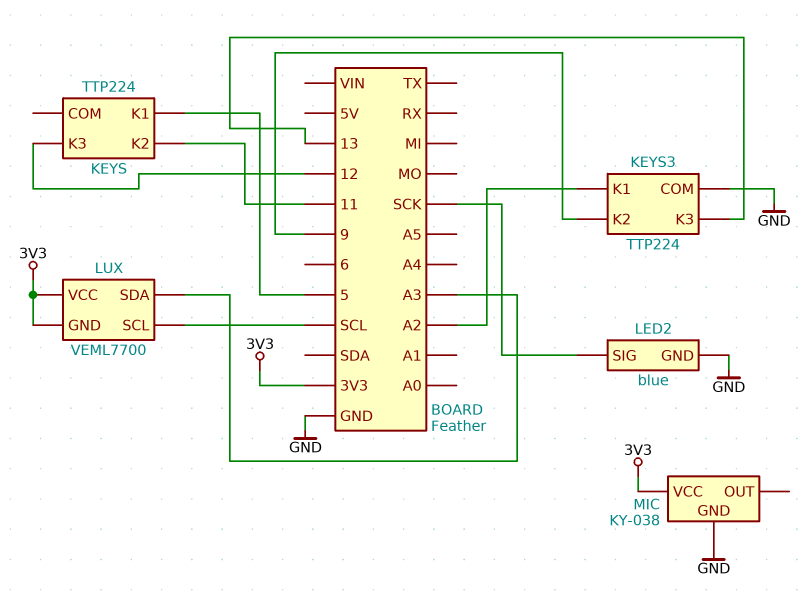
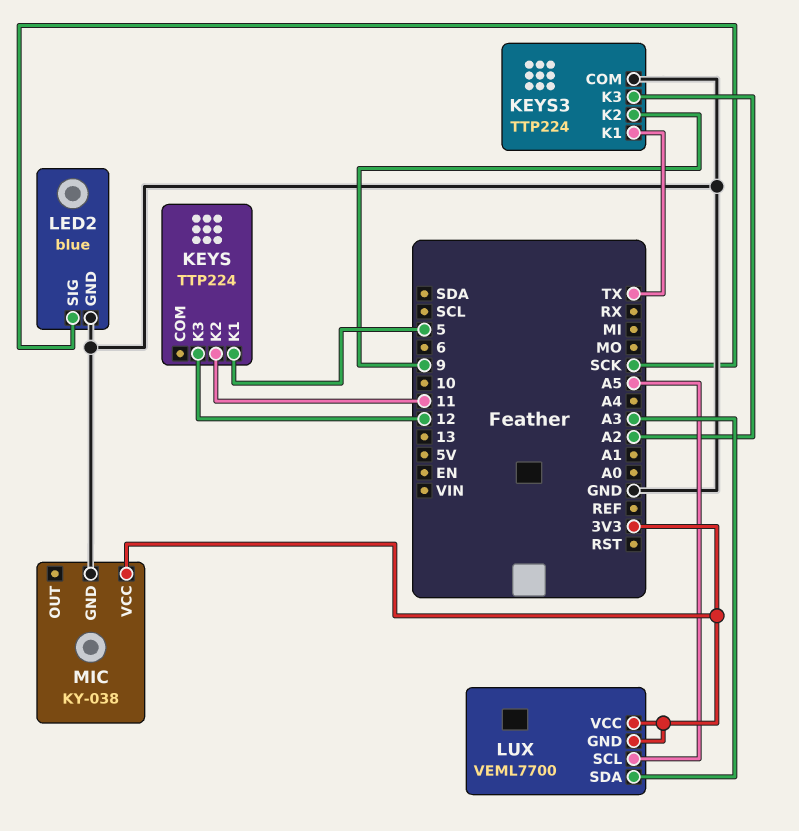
KEYS3 pin K1: A2 -> TX
KEYS3 pin K3: 13 -> A2
LUX pin SCL: SCL -> A5

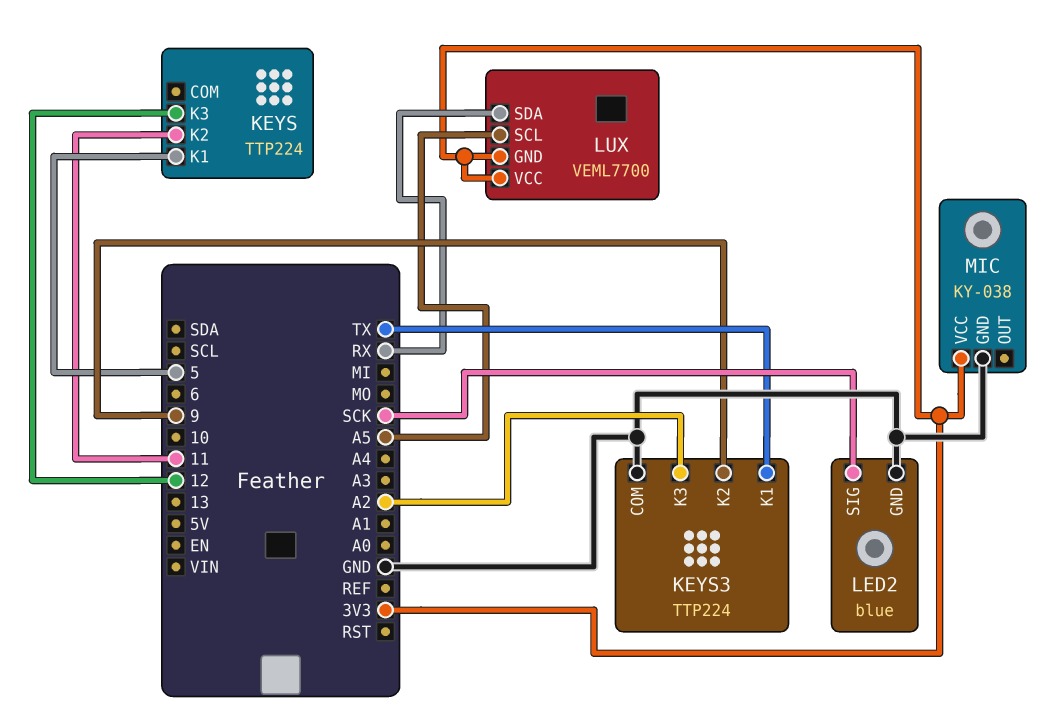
LUX pin SDA: A3 -> RX

